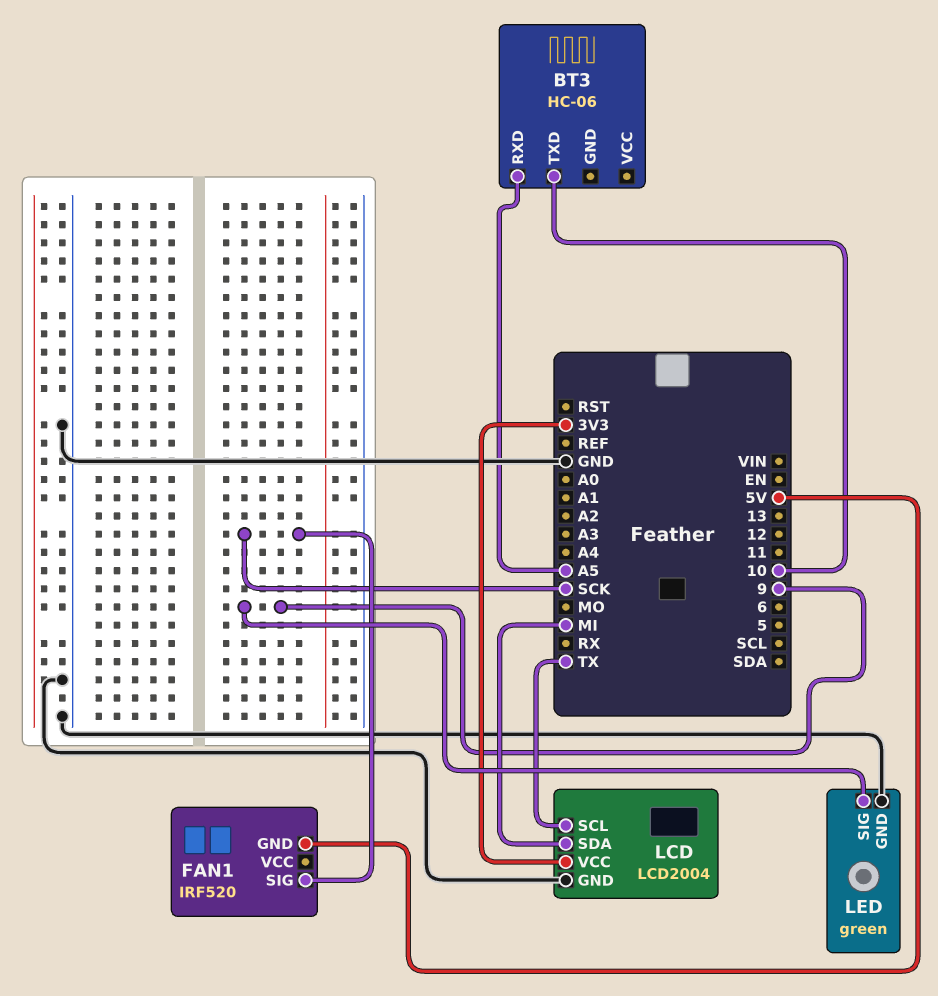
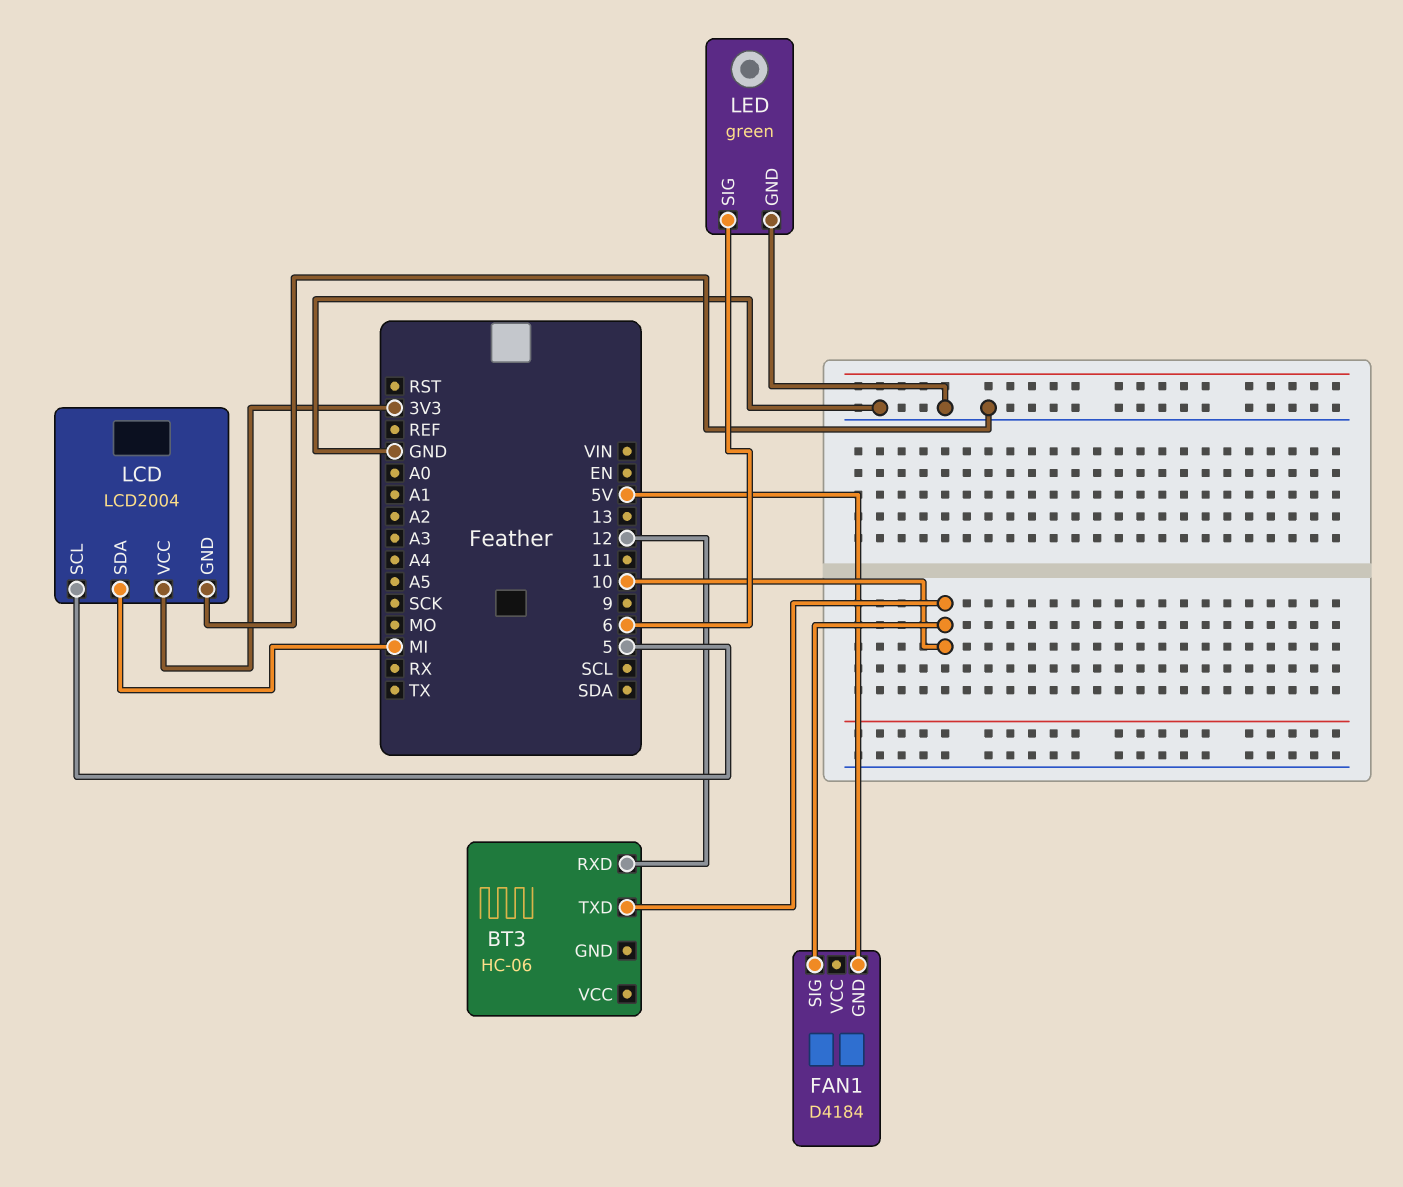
BT3 pin RXD: A5 -> 12
FAN1: IRF520 -> D4184
FAN1 pin SIG: SCK -> 10
LCD pin SCL: TX -> 5
LED pin SIG: 9 -> 6

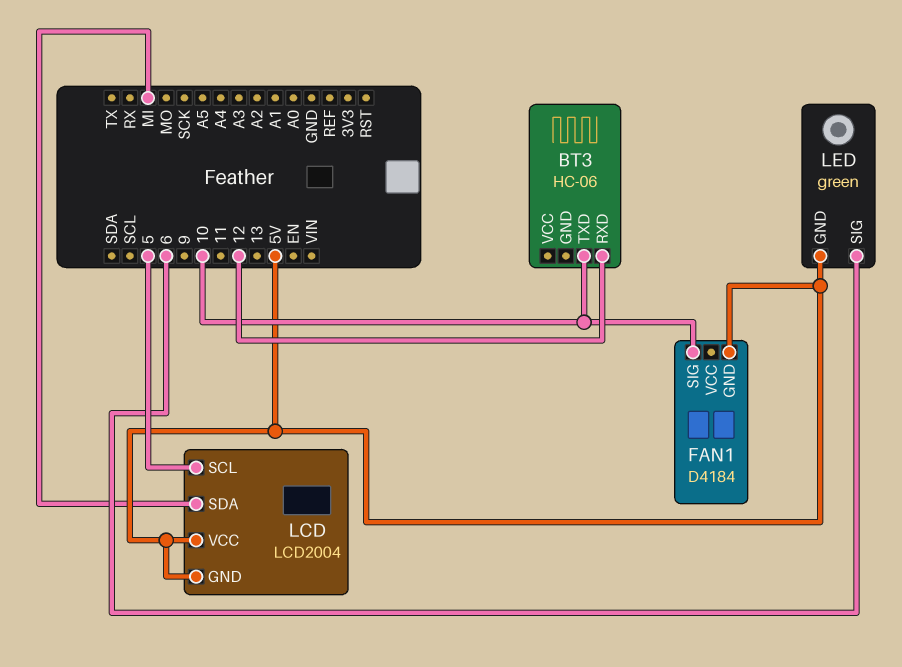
LCD pin GND: GND -> 5V
LCD pin VCC: 3V3 -> 5V
LED pin GND: GND -> 5V

